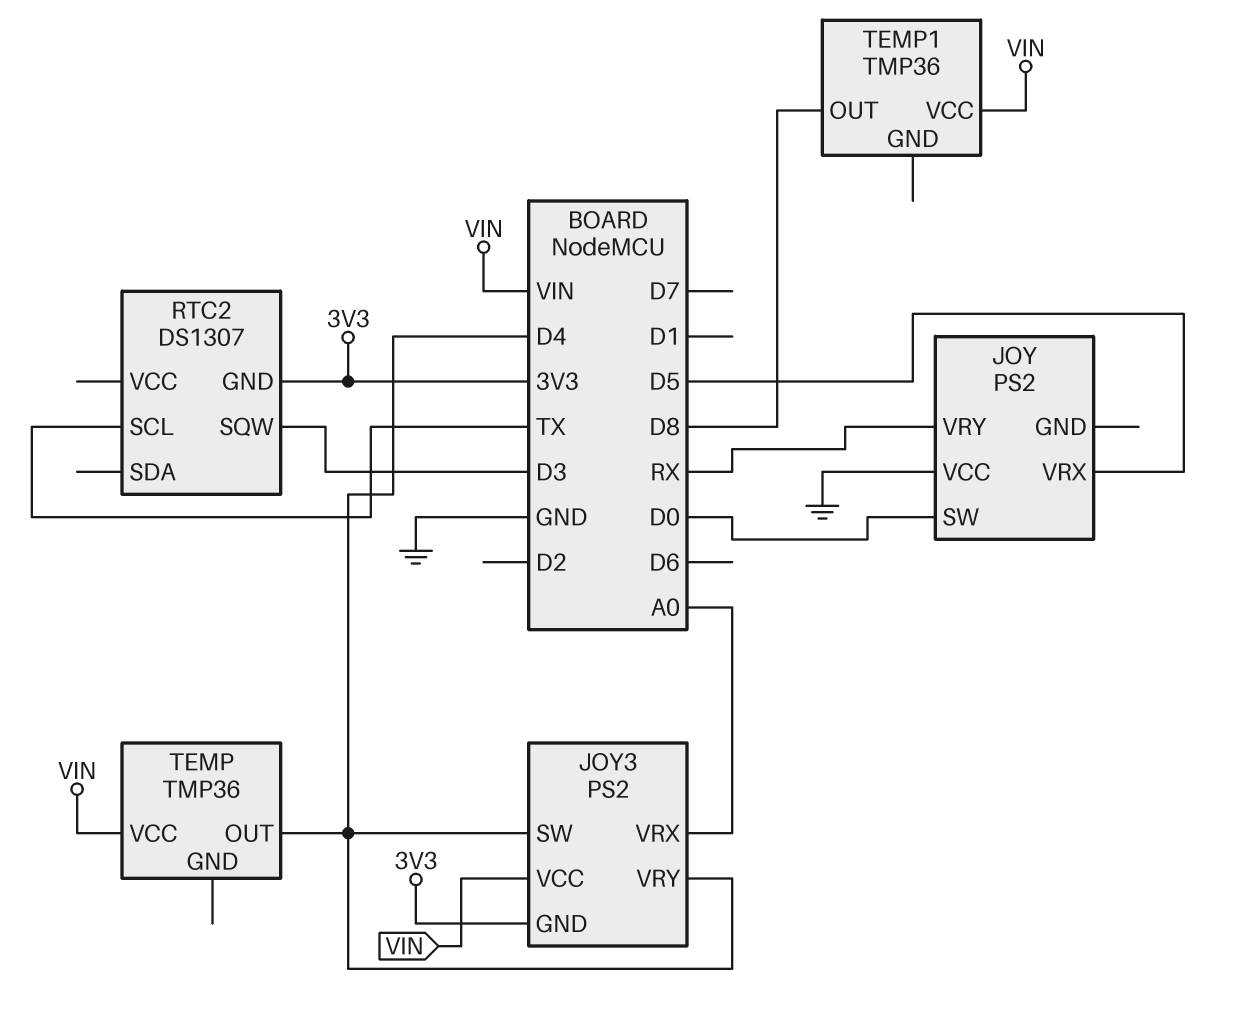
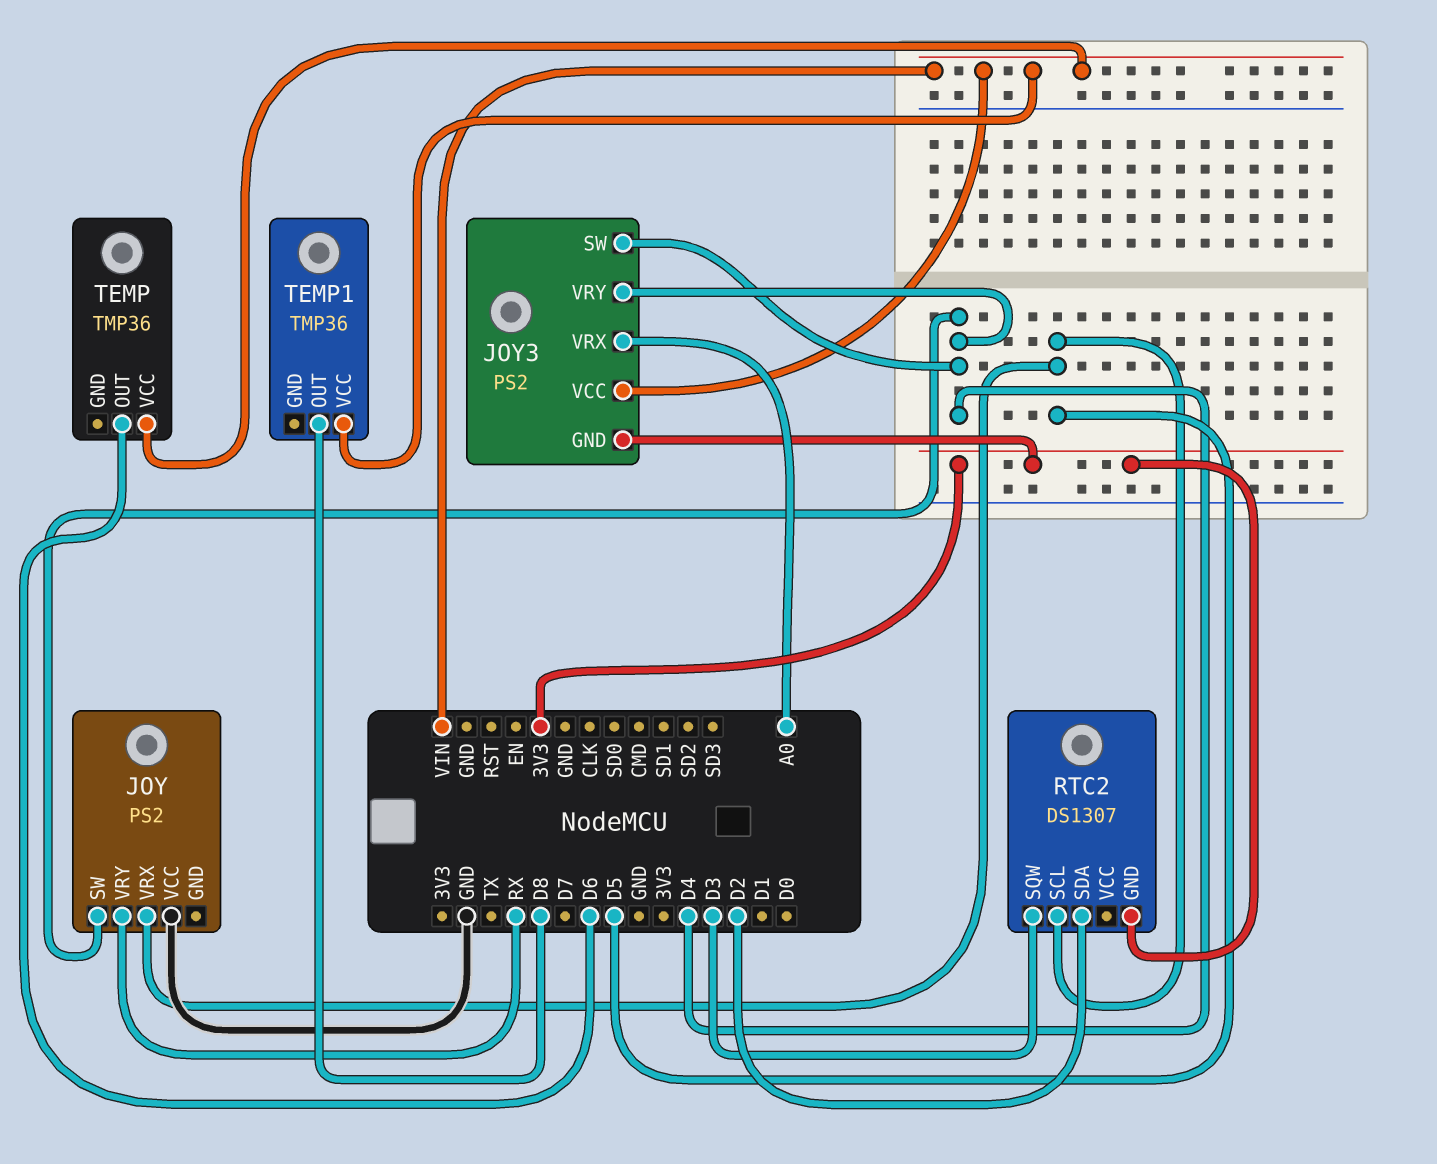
JOY pin SW: D0 -> D4
RTC2 pin SCL: TX -> D5
RTC2 pin SDA: none -> D2
TEMP pin OUT: D4 -> D6

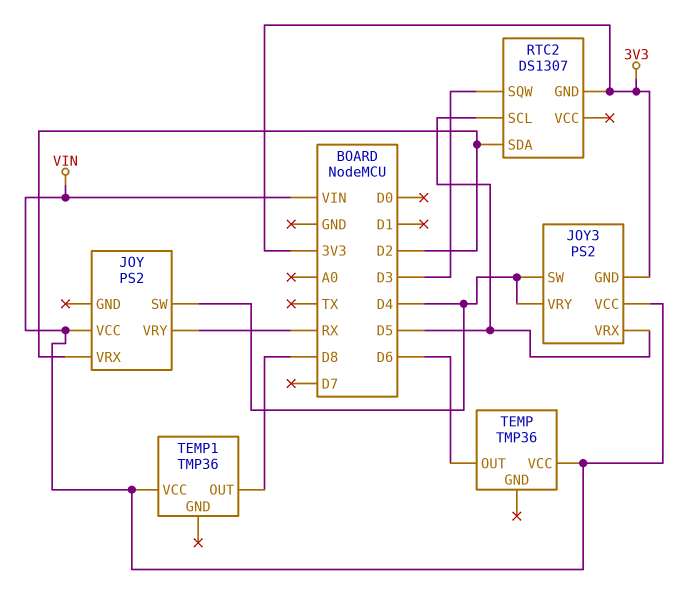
JOY pin VCC: GND -> VIN
JOY pin VRX: D5 -> D2
JOY3 pin VRX: A0 -> D5

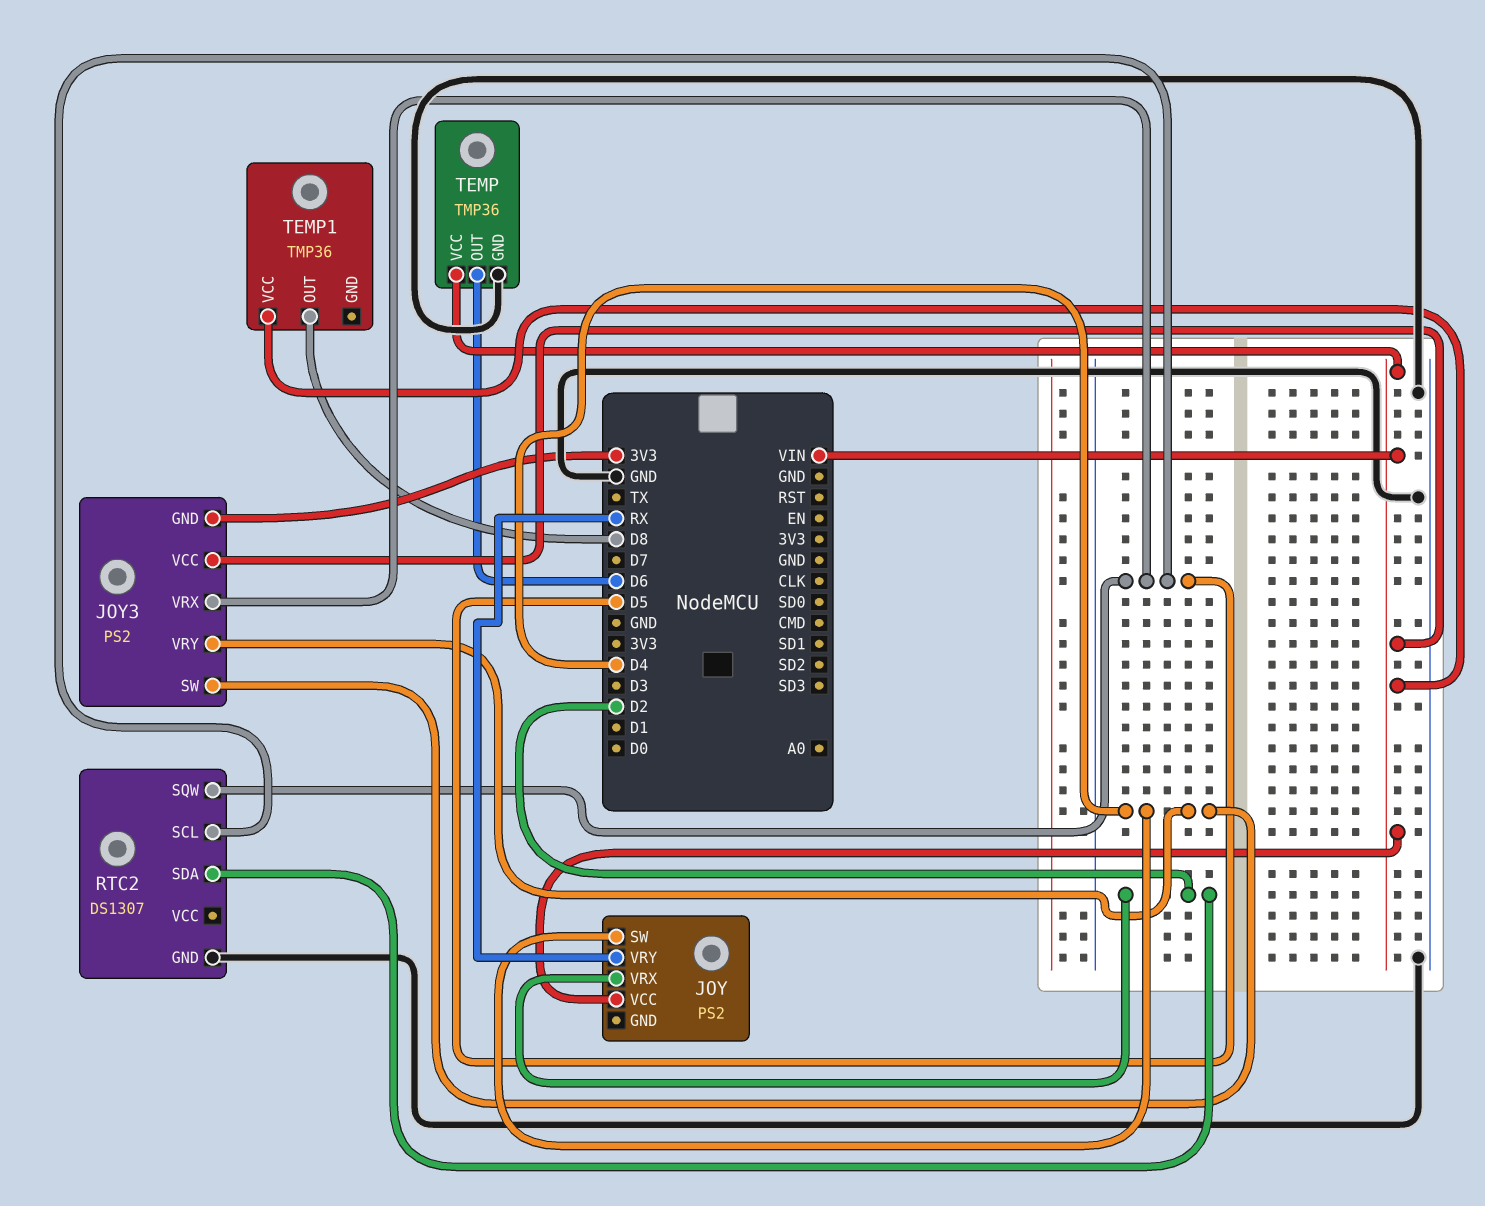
RTC2 pin GND: 3V3 -> GND
RTC2 pin SQW: D3 -> D5
TEMP pin GND: none -> GND

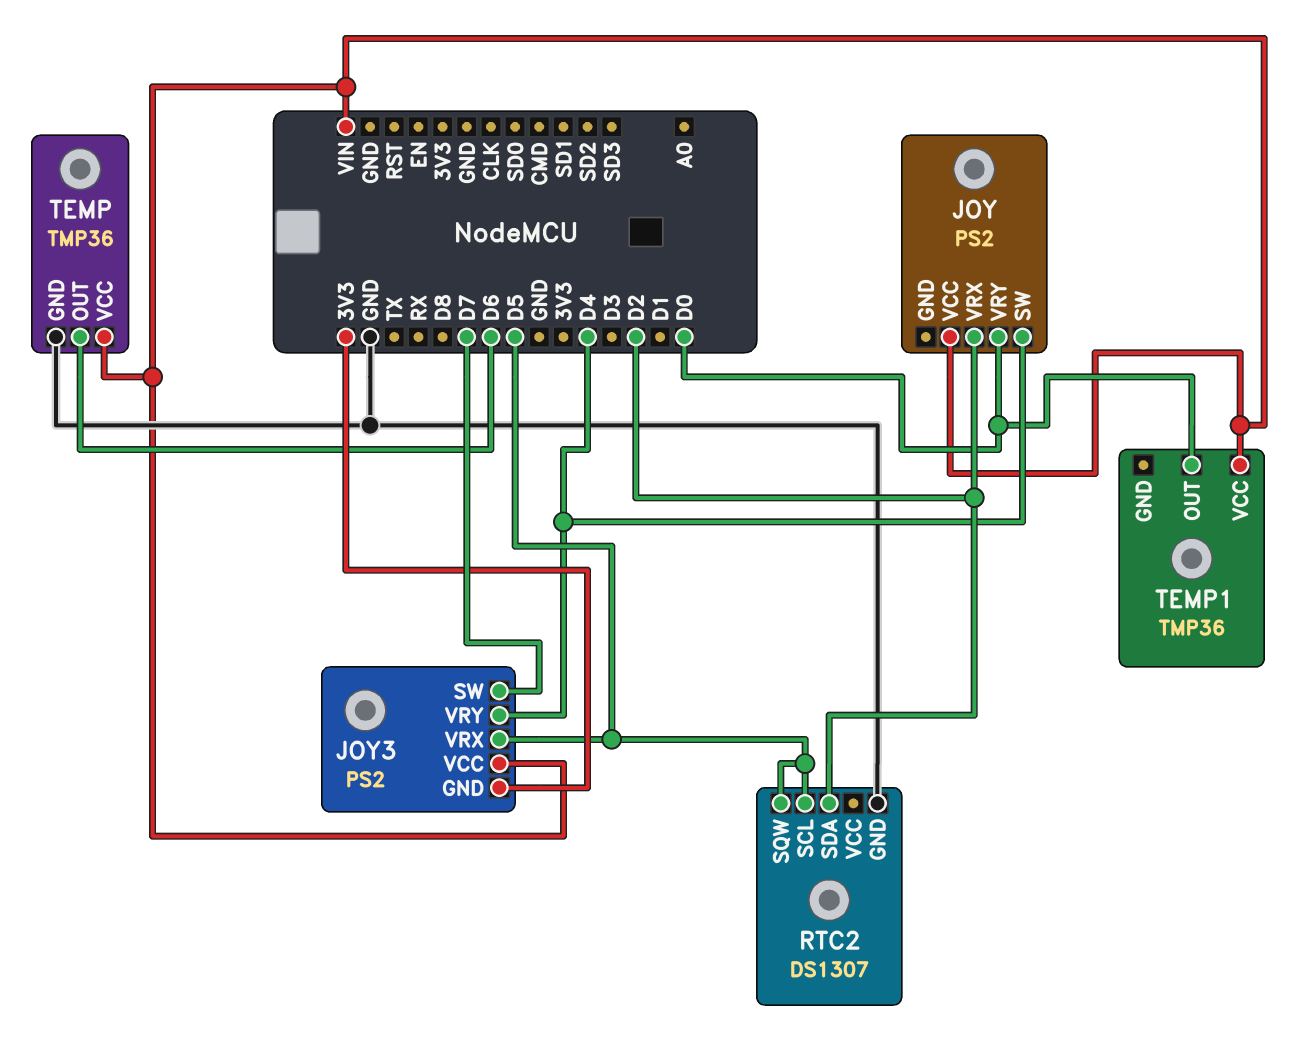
JOY pin VRY: RX -> D0
JOY3 pin SW: D4 -> D7
TEMP1 pin OUT: D8 -> D0

